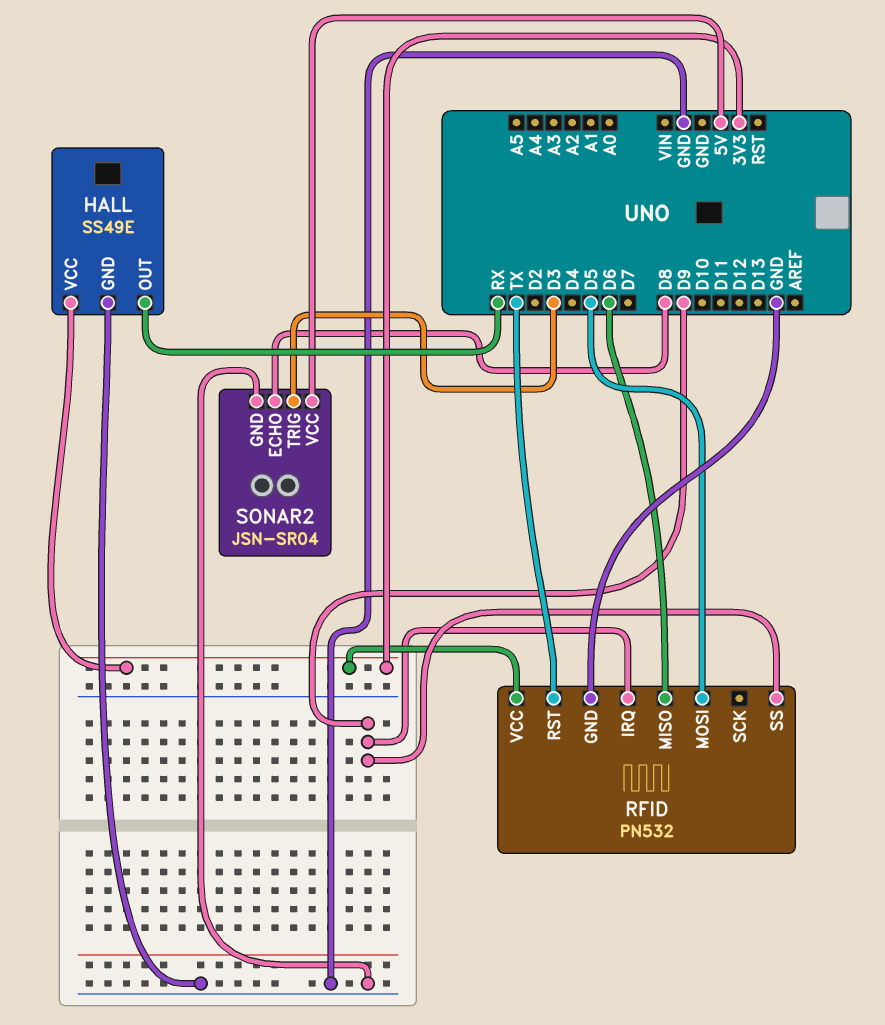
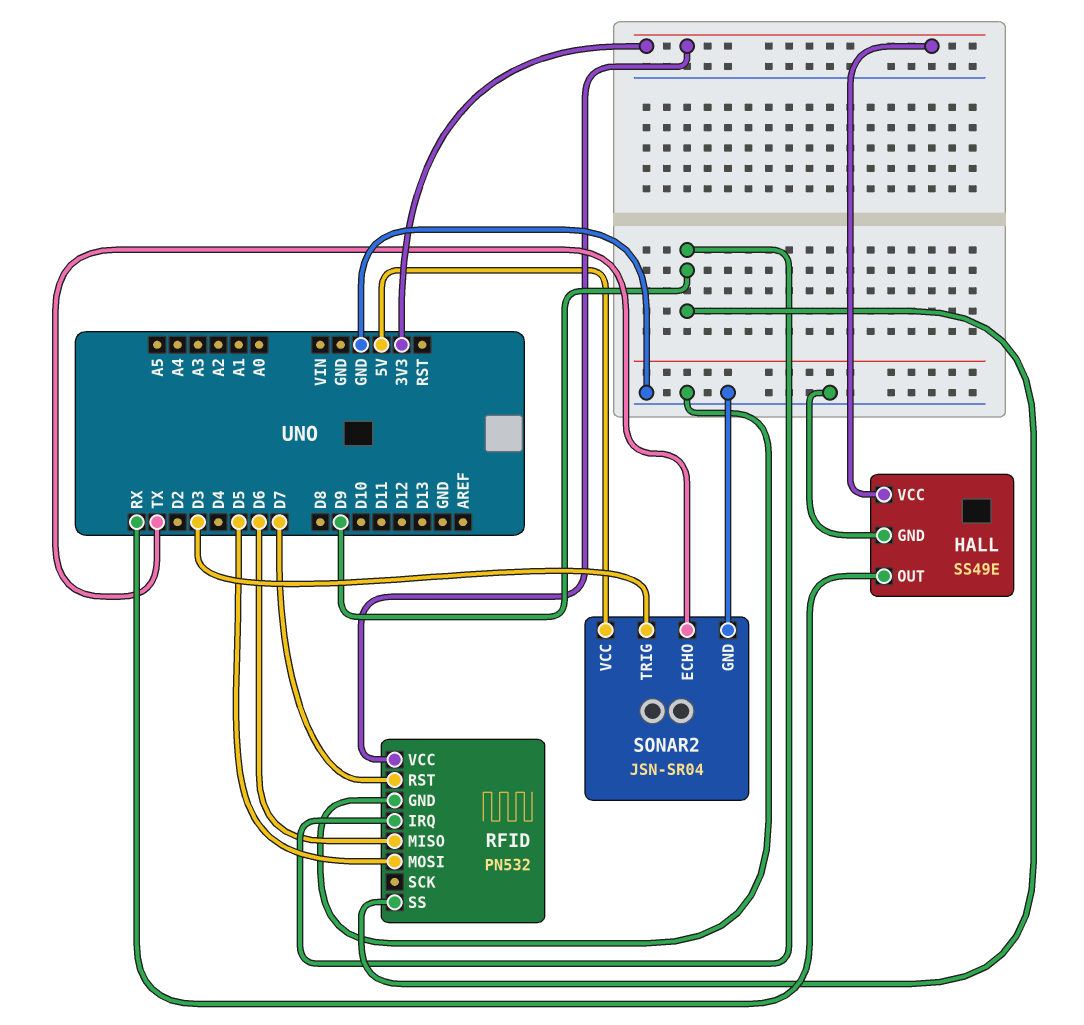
RFID pin RST: TX -> D7
SONAR2 pin ECHO: D8 -> TX

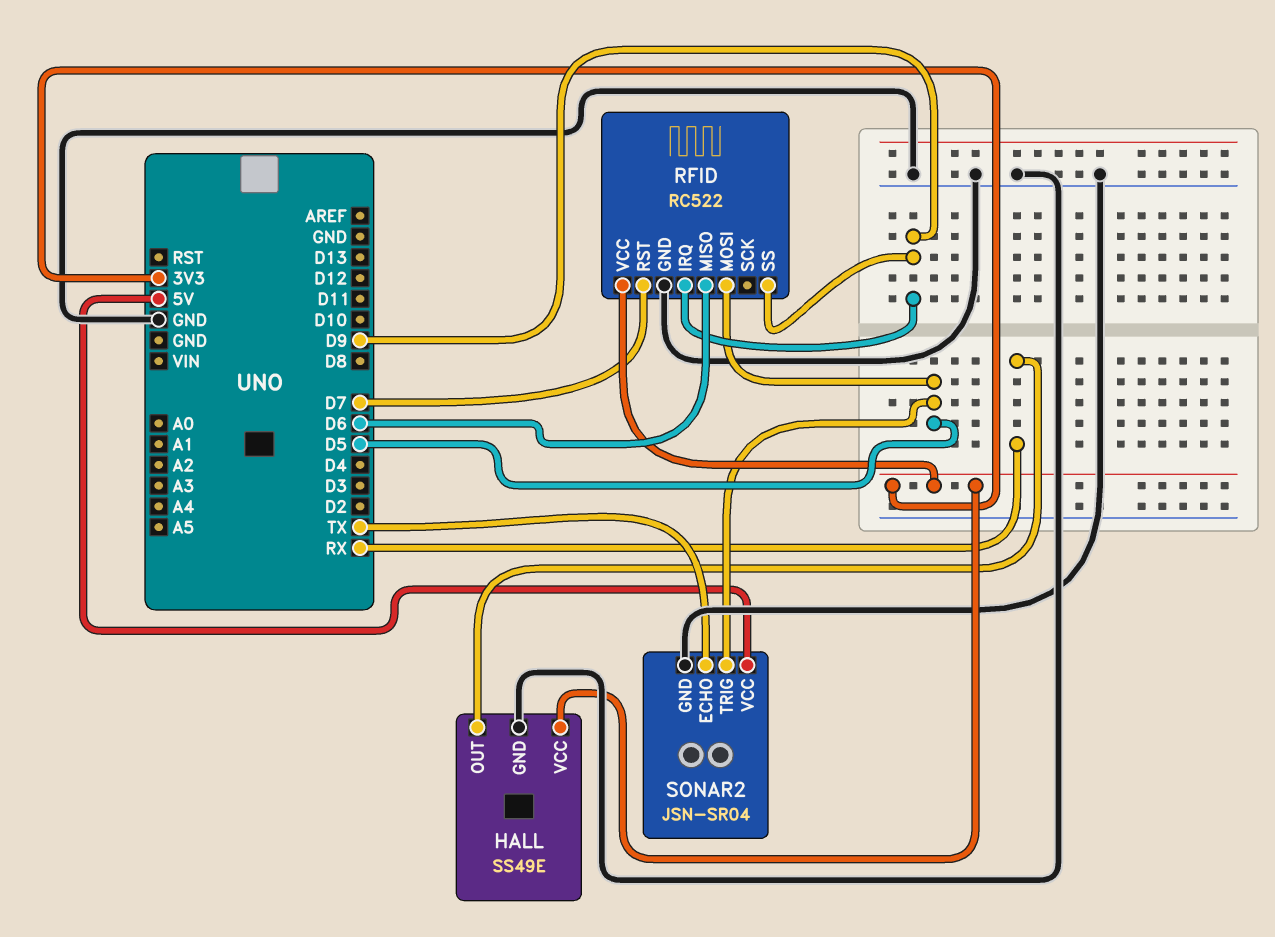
RFID: PN532 -> RC522
SONAR2 pin TRIG: D3 -> D5

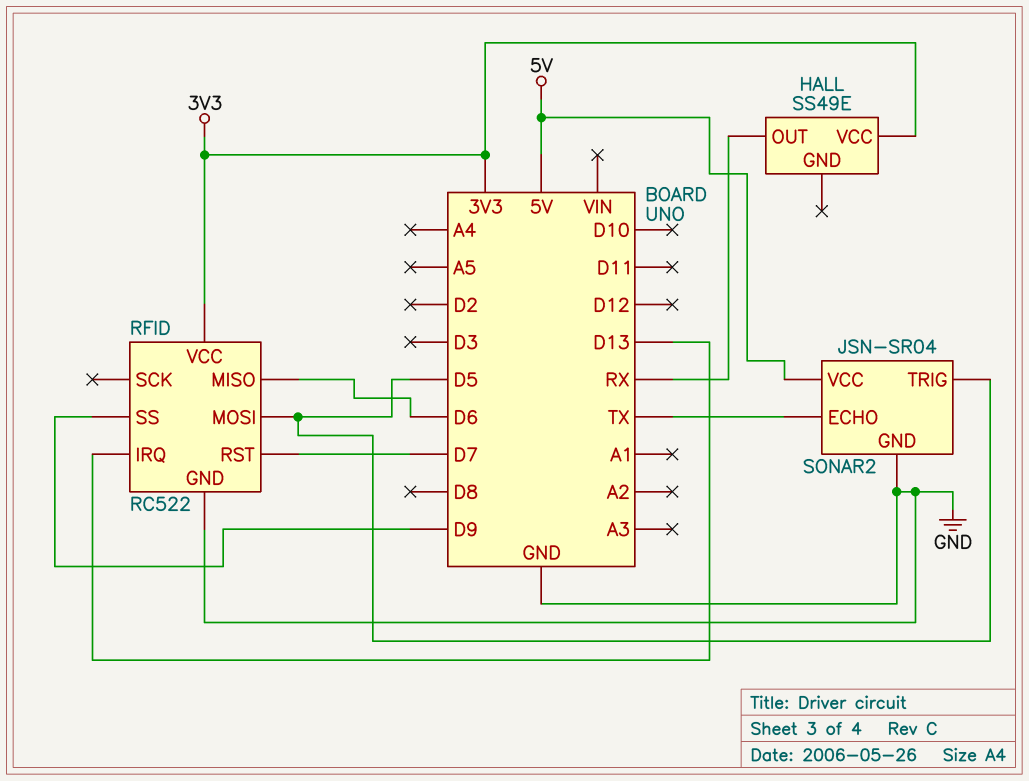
HALL pin GND: GND -> none
RFID pin IRQ: D9 -> D13

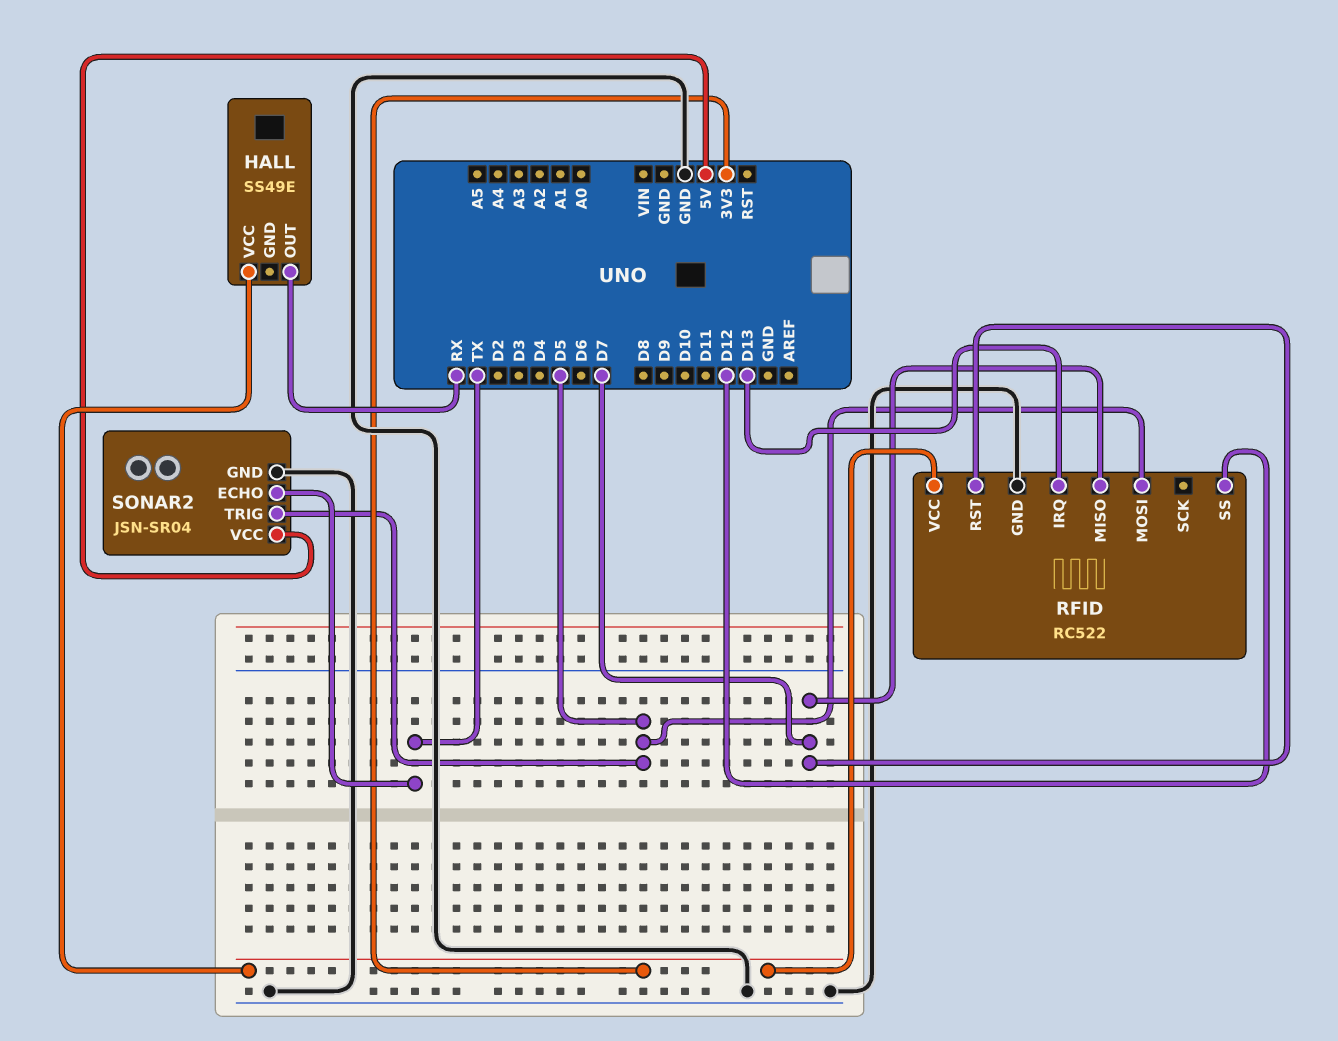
RFID pin MISO: D6 -> D7
RFID pin SS: D9 -> D12

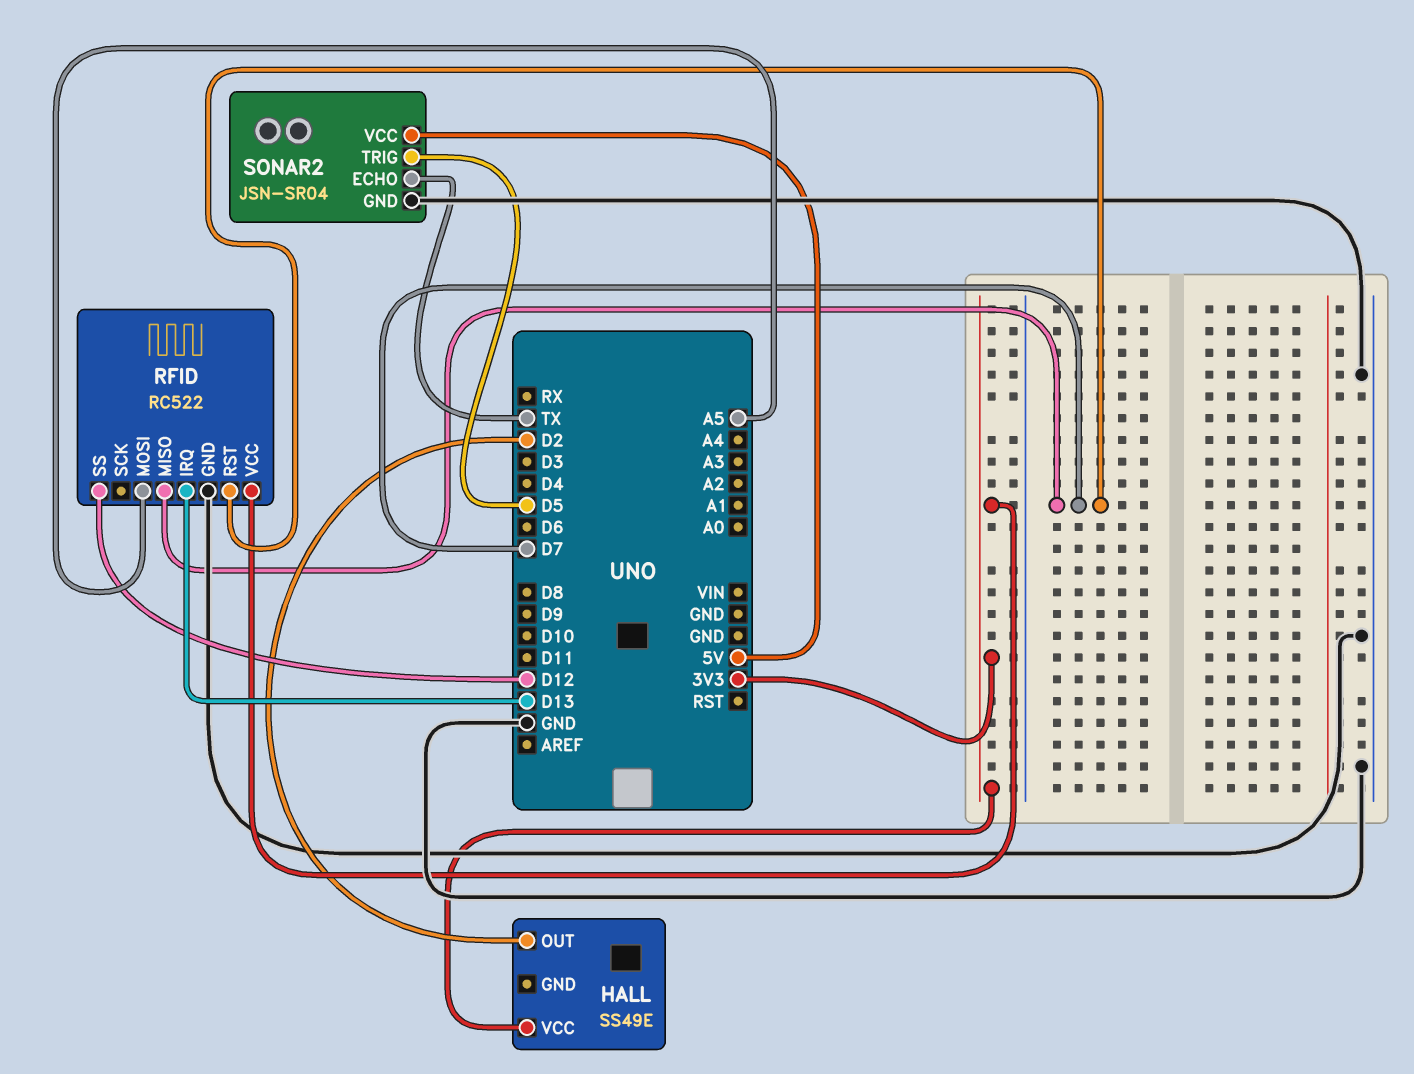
HALL pin OUT: RX -> D2
RFID pin MOSI: D5 -> A5

